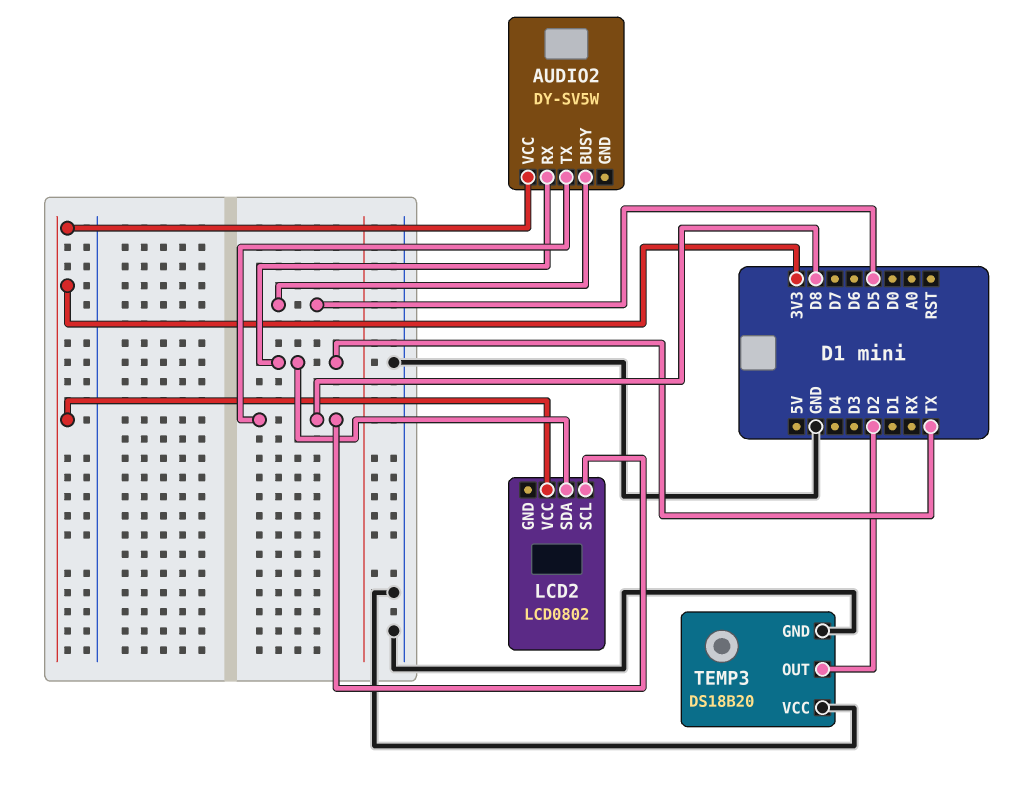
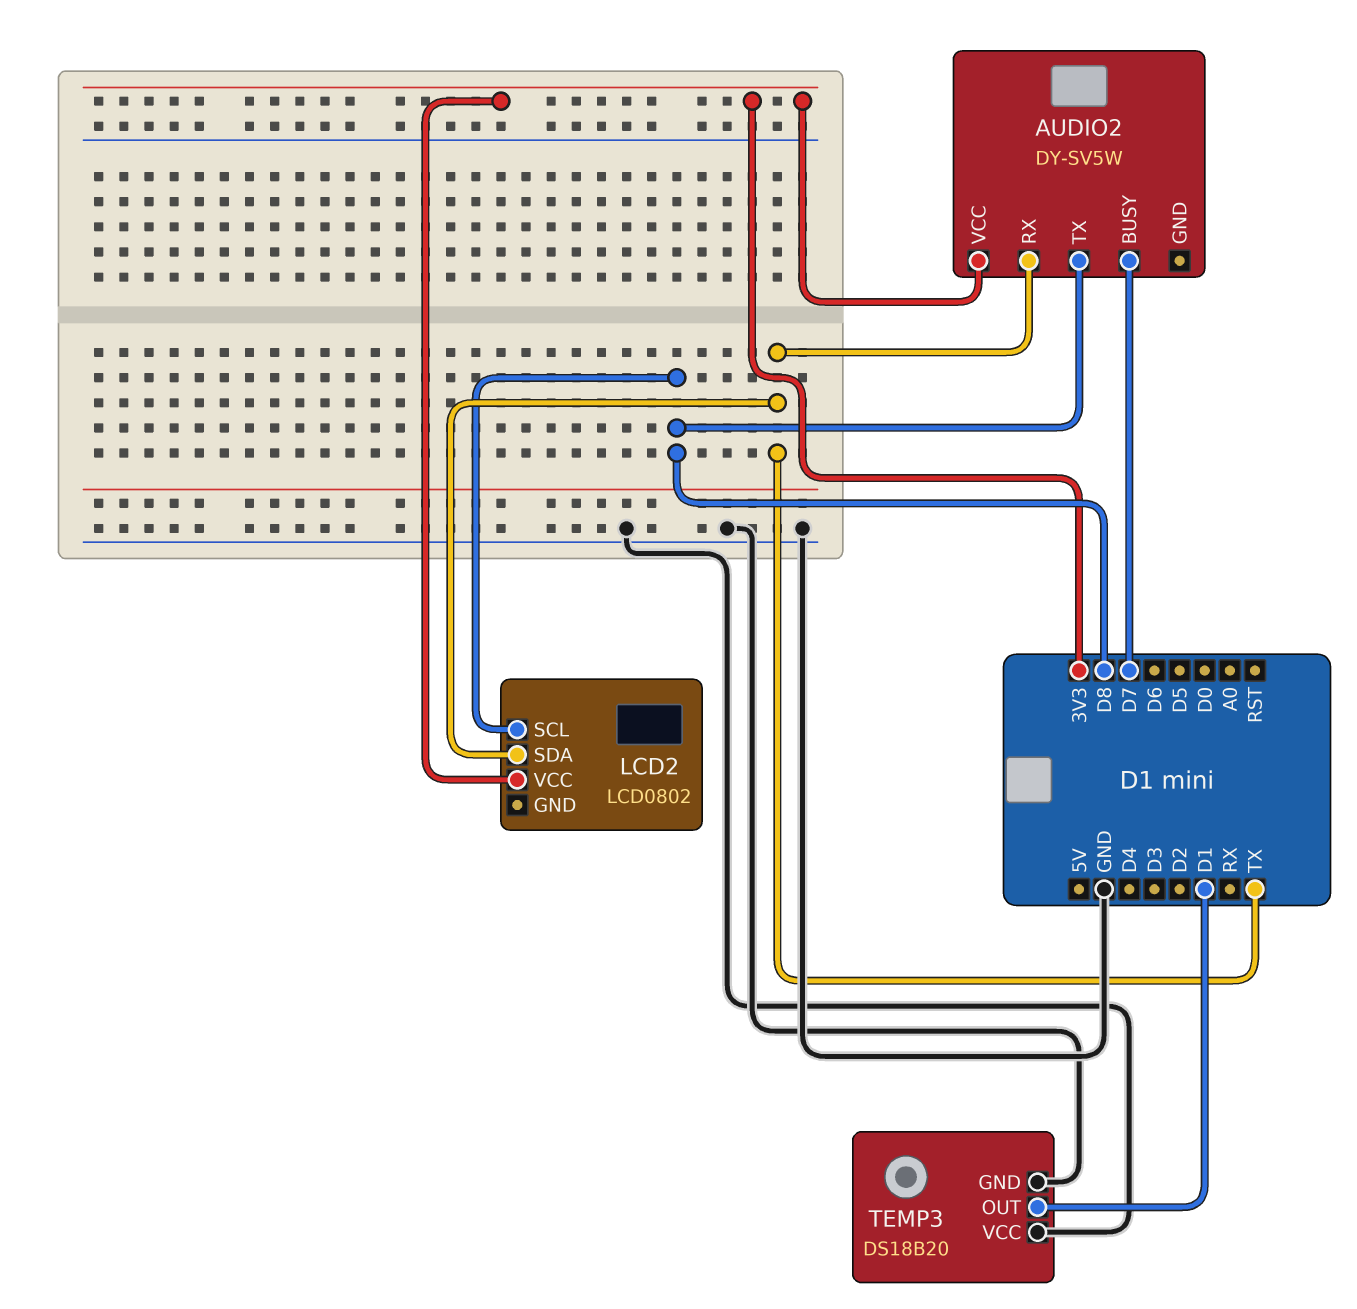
AUDIO2 pin BUSY: D5 -> D7
TEMP3 pin OUT: D2 -> D1

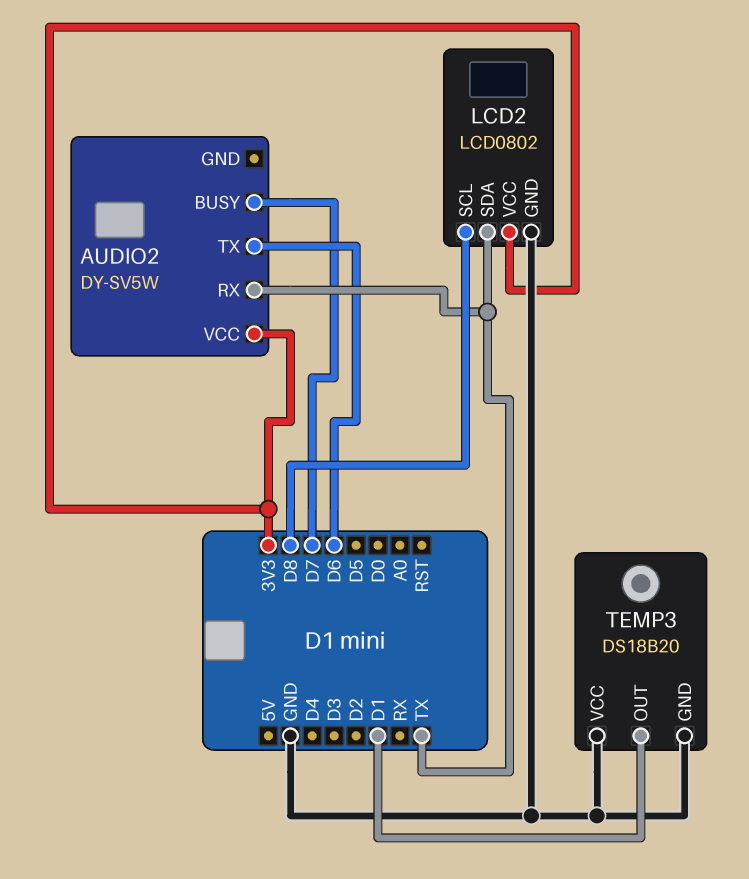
AUDIO2 pin TX: D8 -> D6
LCD2 pin GND: none -> GND

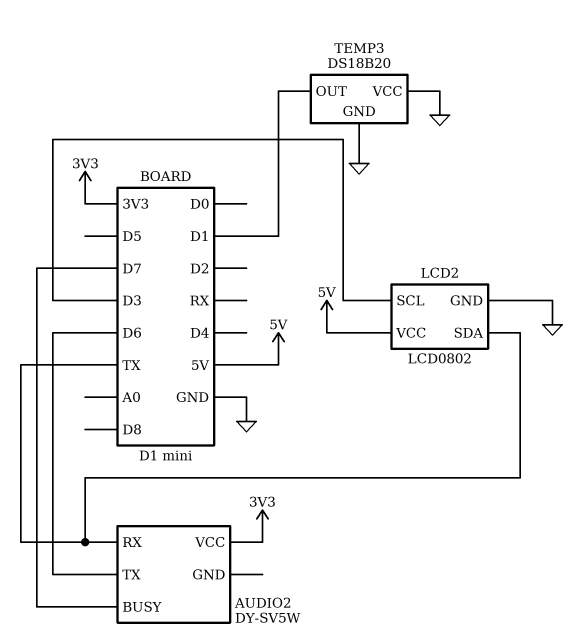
LCD2 pin SCL: D8 -> D3
LCD2 pin VCC: 3V3 -> 5V

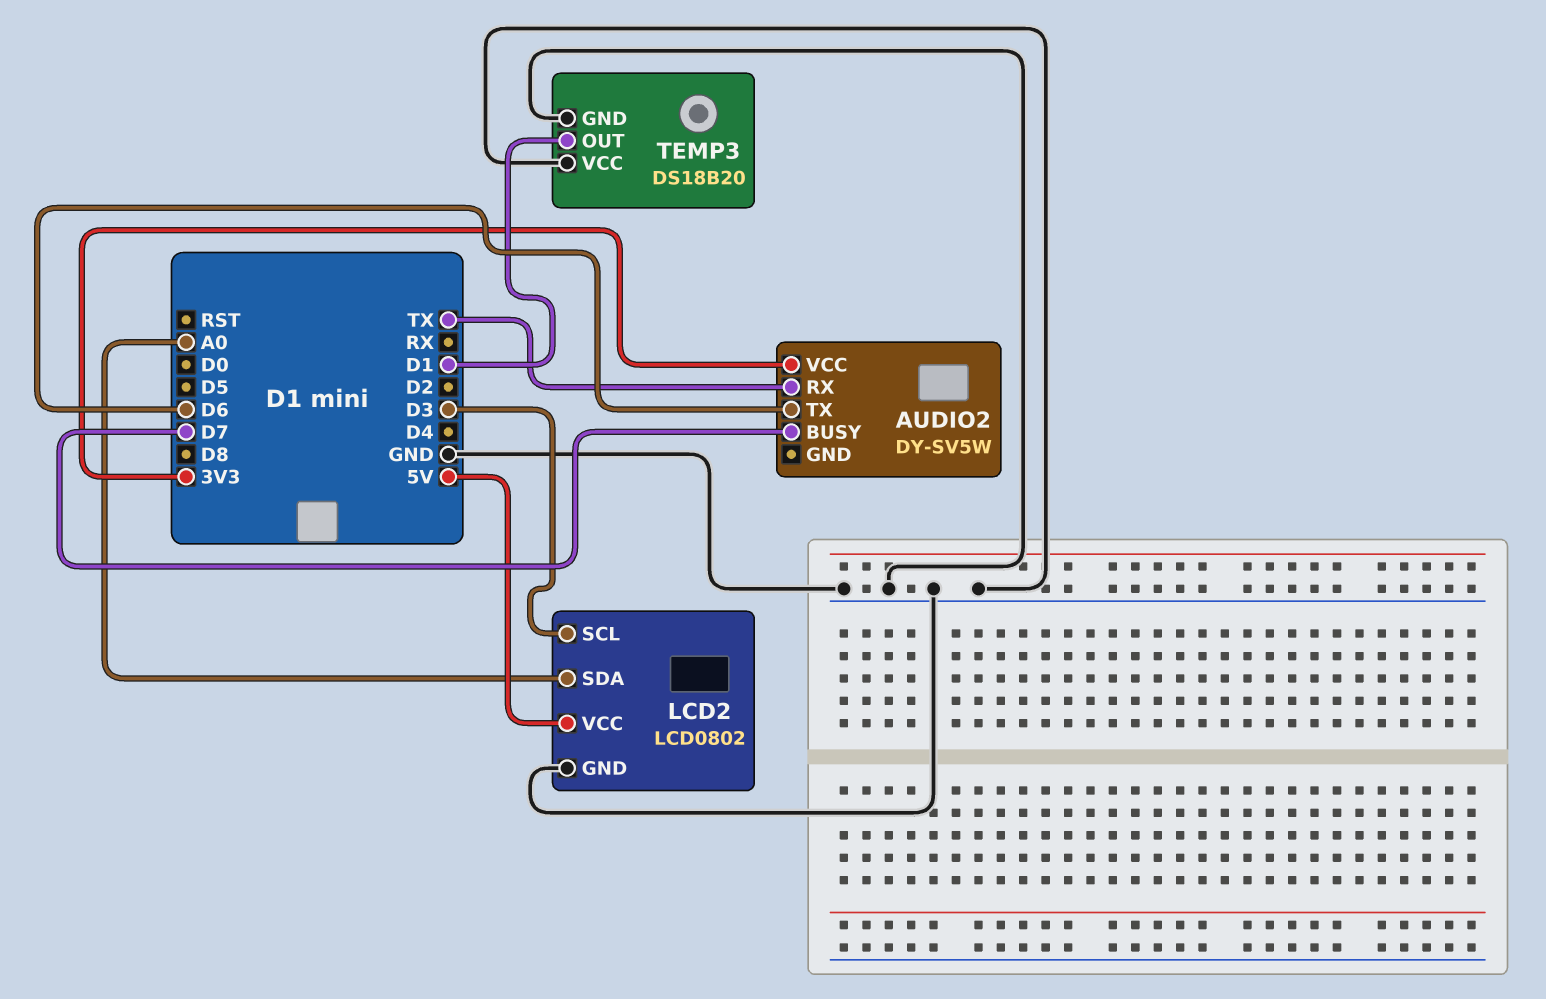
LCD2 pin SDA: TX -> A0

